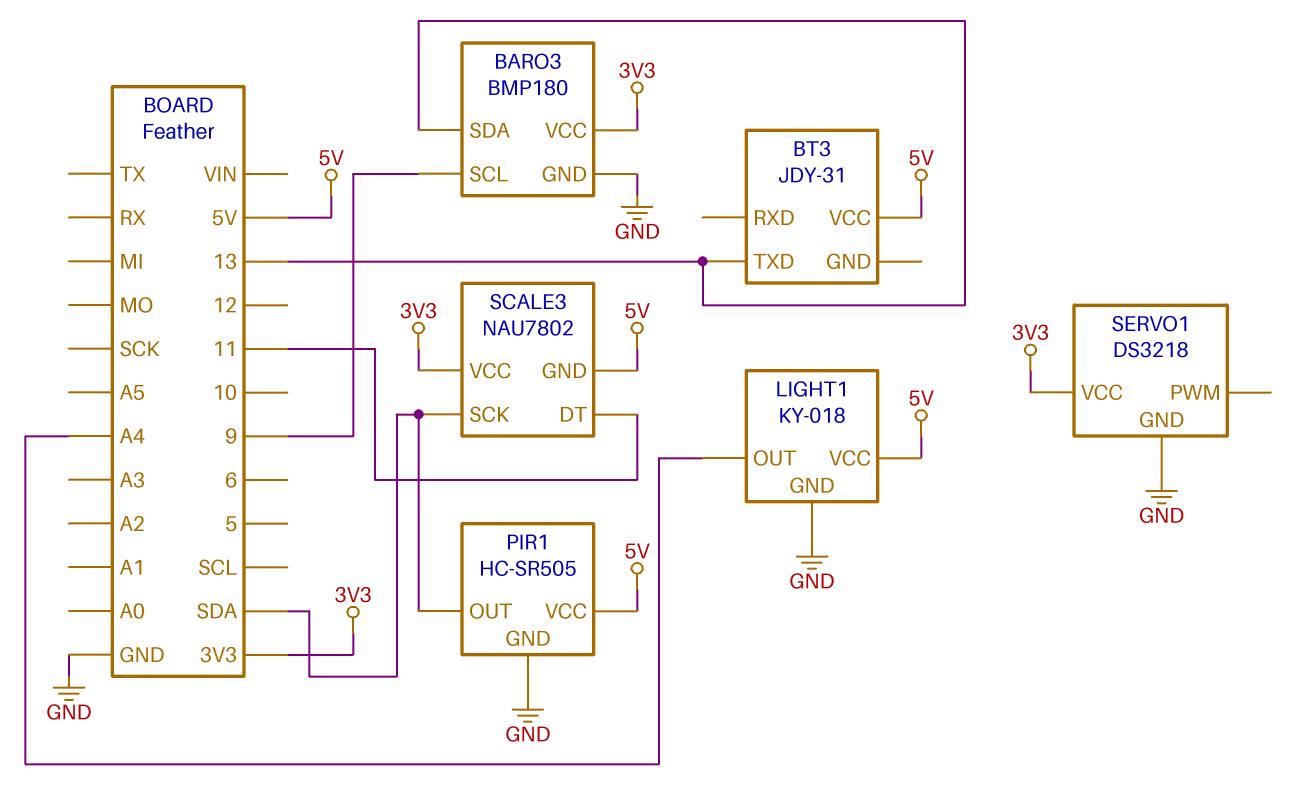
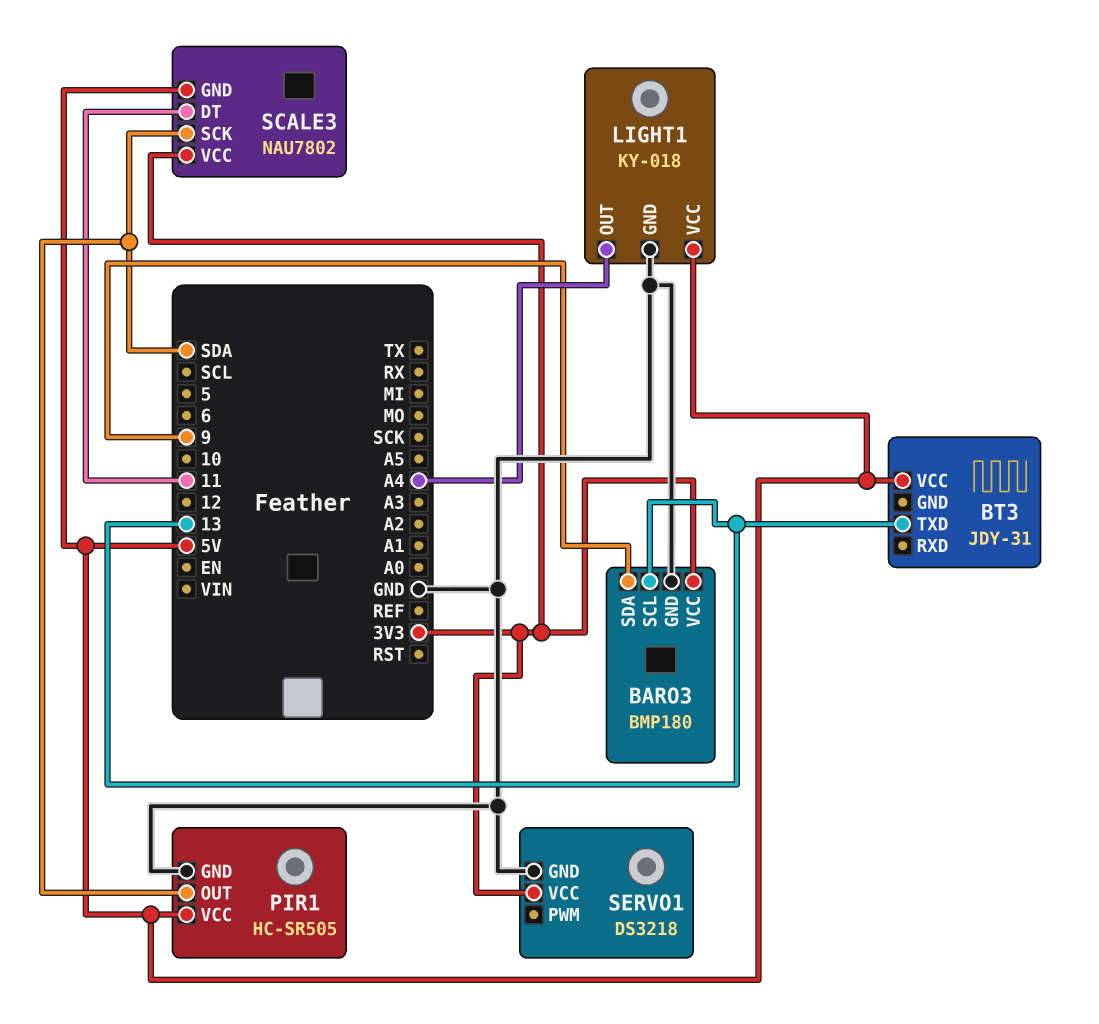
BARO3 pin SCL: 9 -> 13
BARO3 pin SDA: 13 -> 9

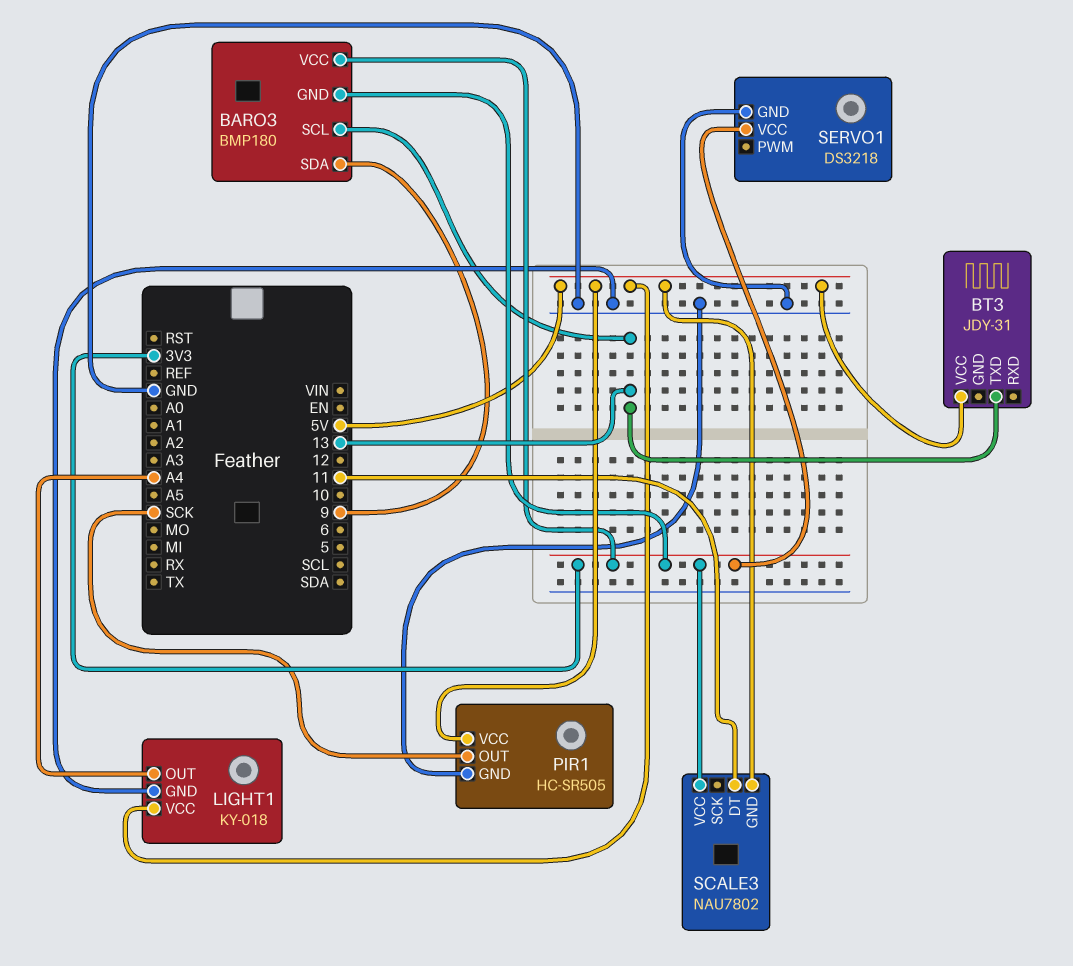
BARO3 pin GND: GND -> 3V3
PIR1 pin OUT: SDA -> SCK
SCALE3 pin SCK: SDA -> none

